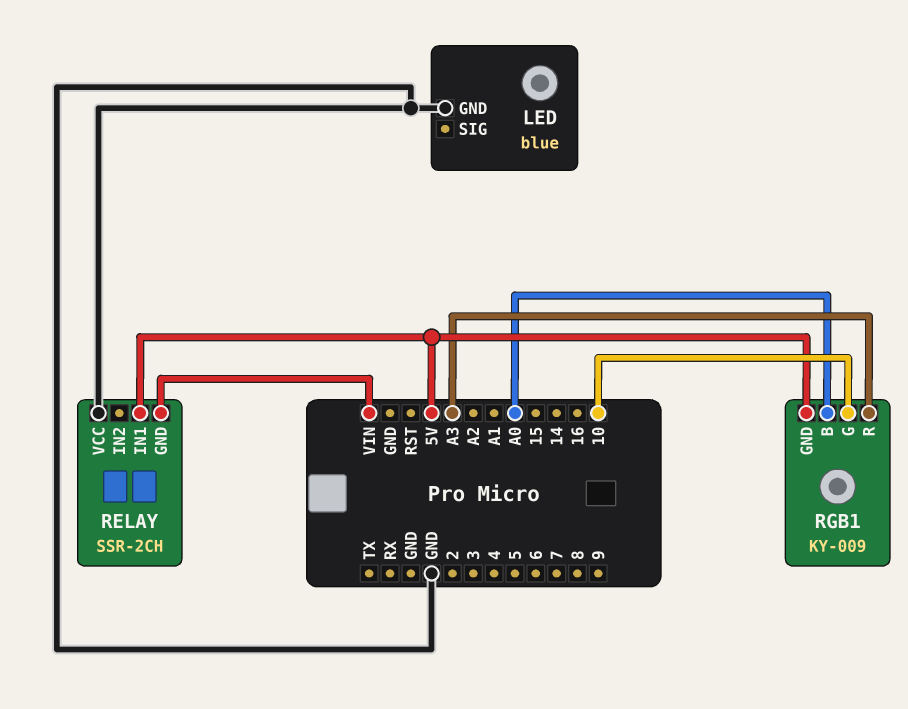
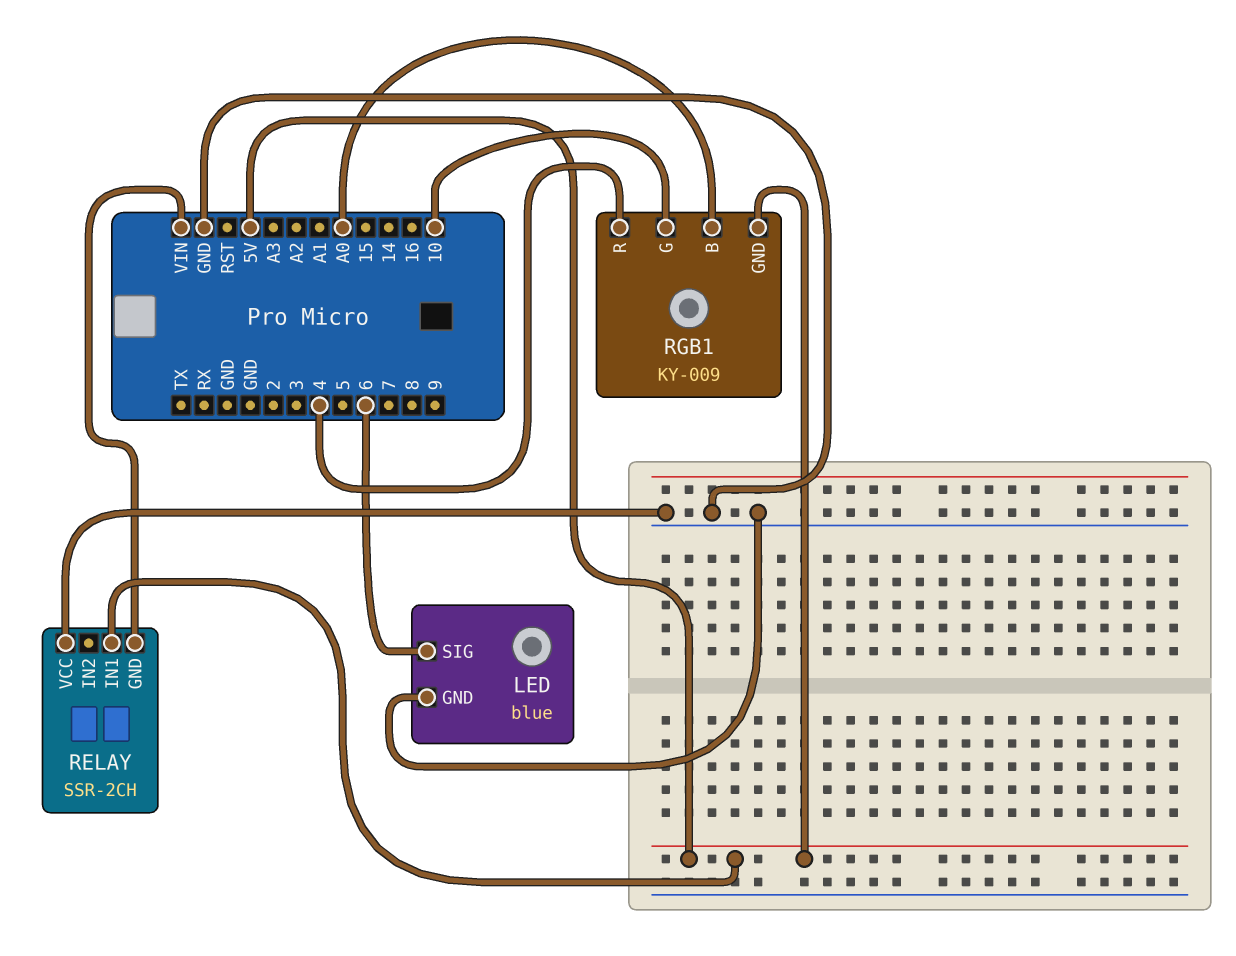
LED pin SIG: none -> 6
RGB1 pin R: A3 -> 4

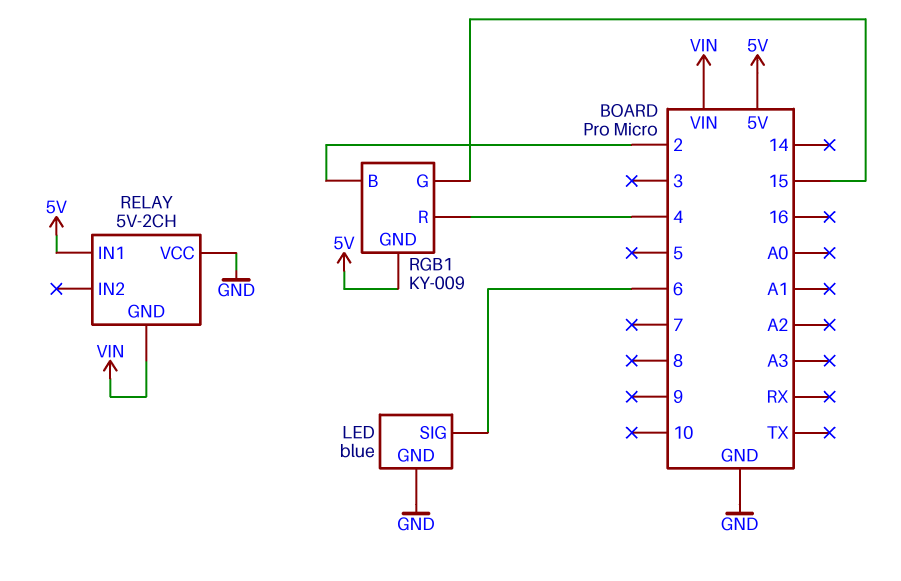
RELAY: SSR-2CH -> 5V-2CH
RGB1 pin B: A0 -> 2
RGB1 pin G: 10 -> 15

